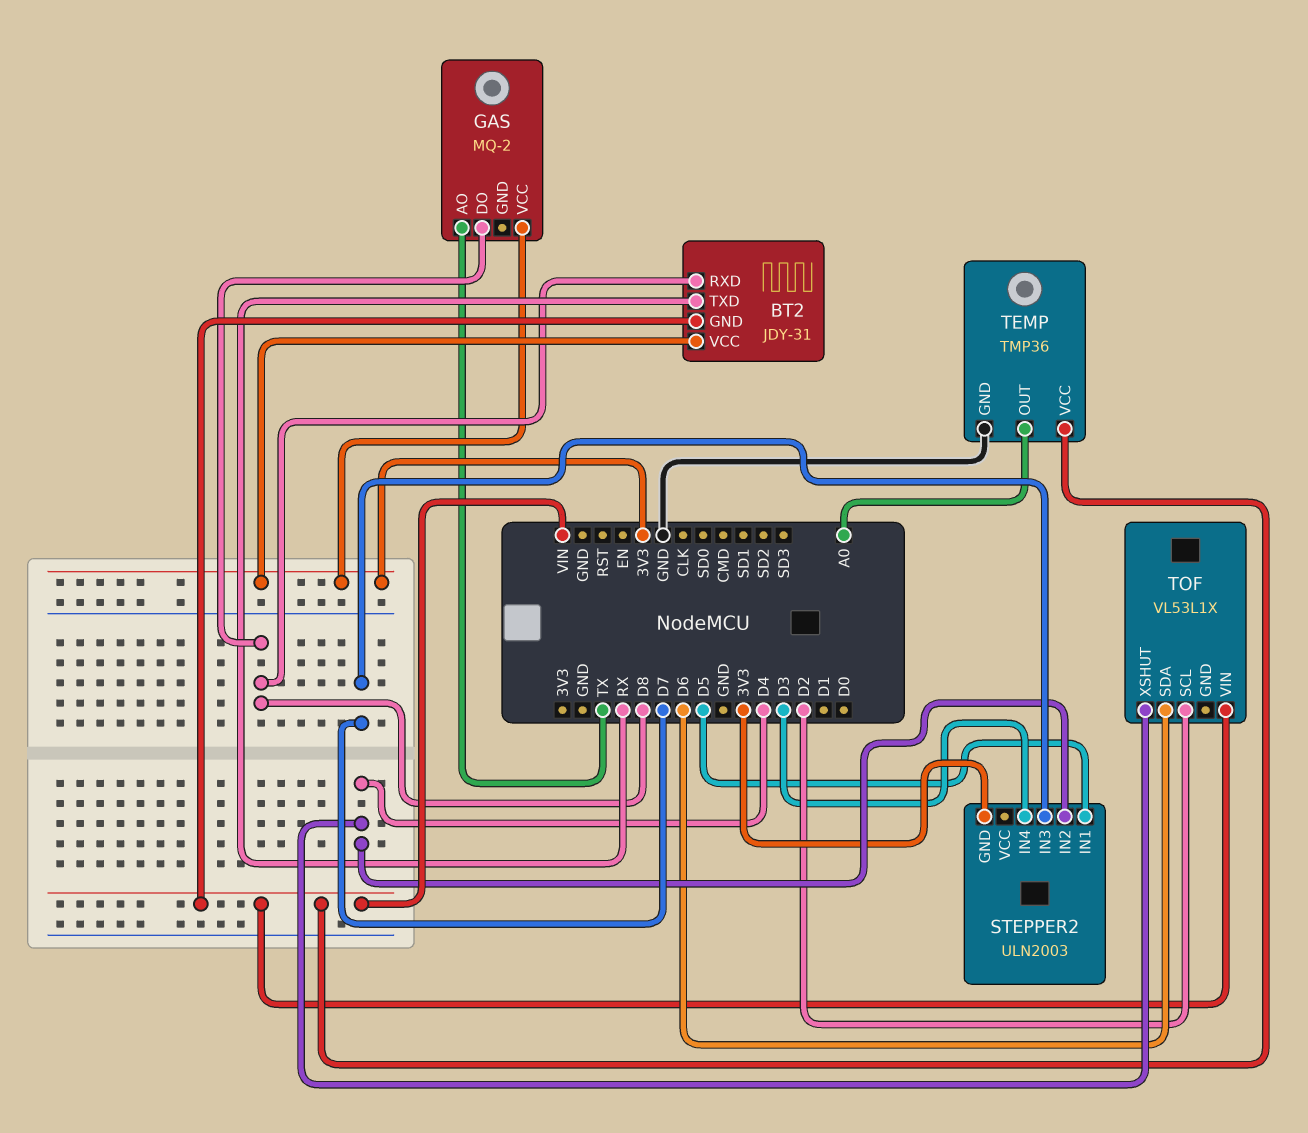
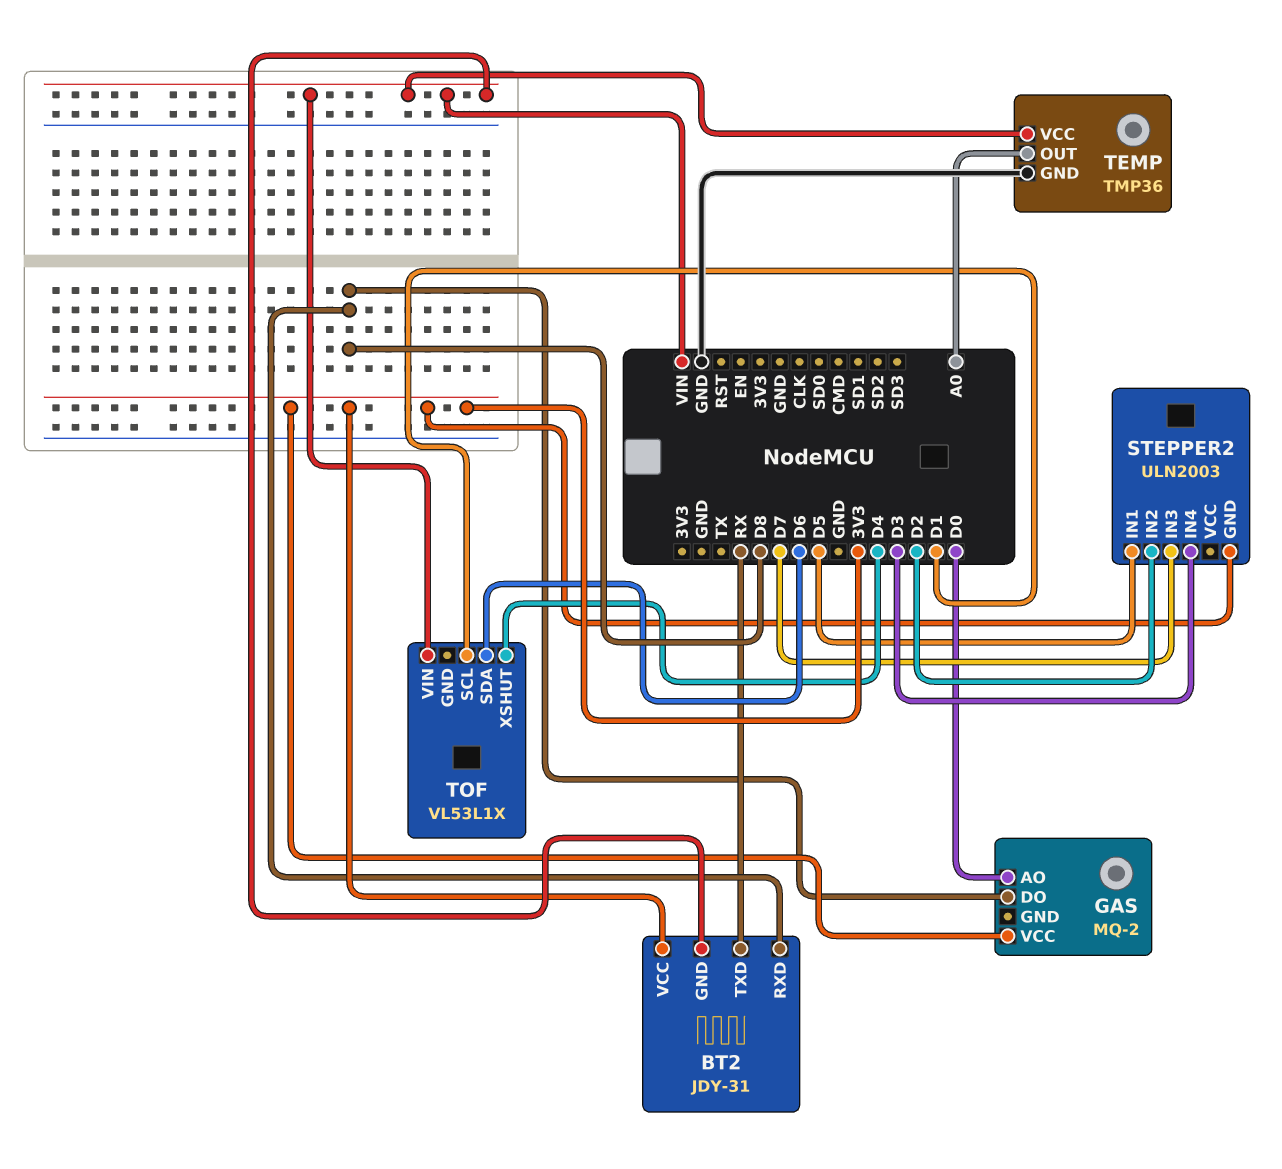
GAS pin AO: TX -> D0
STEPPER2 pin IN2: D4 -> D2
TOF pin SCL: D2 -> D1

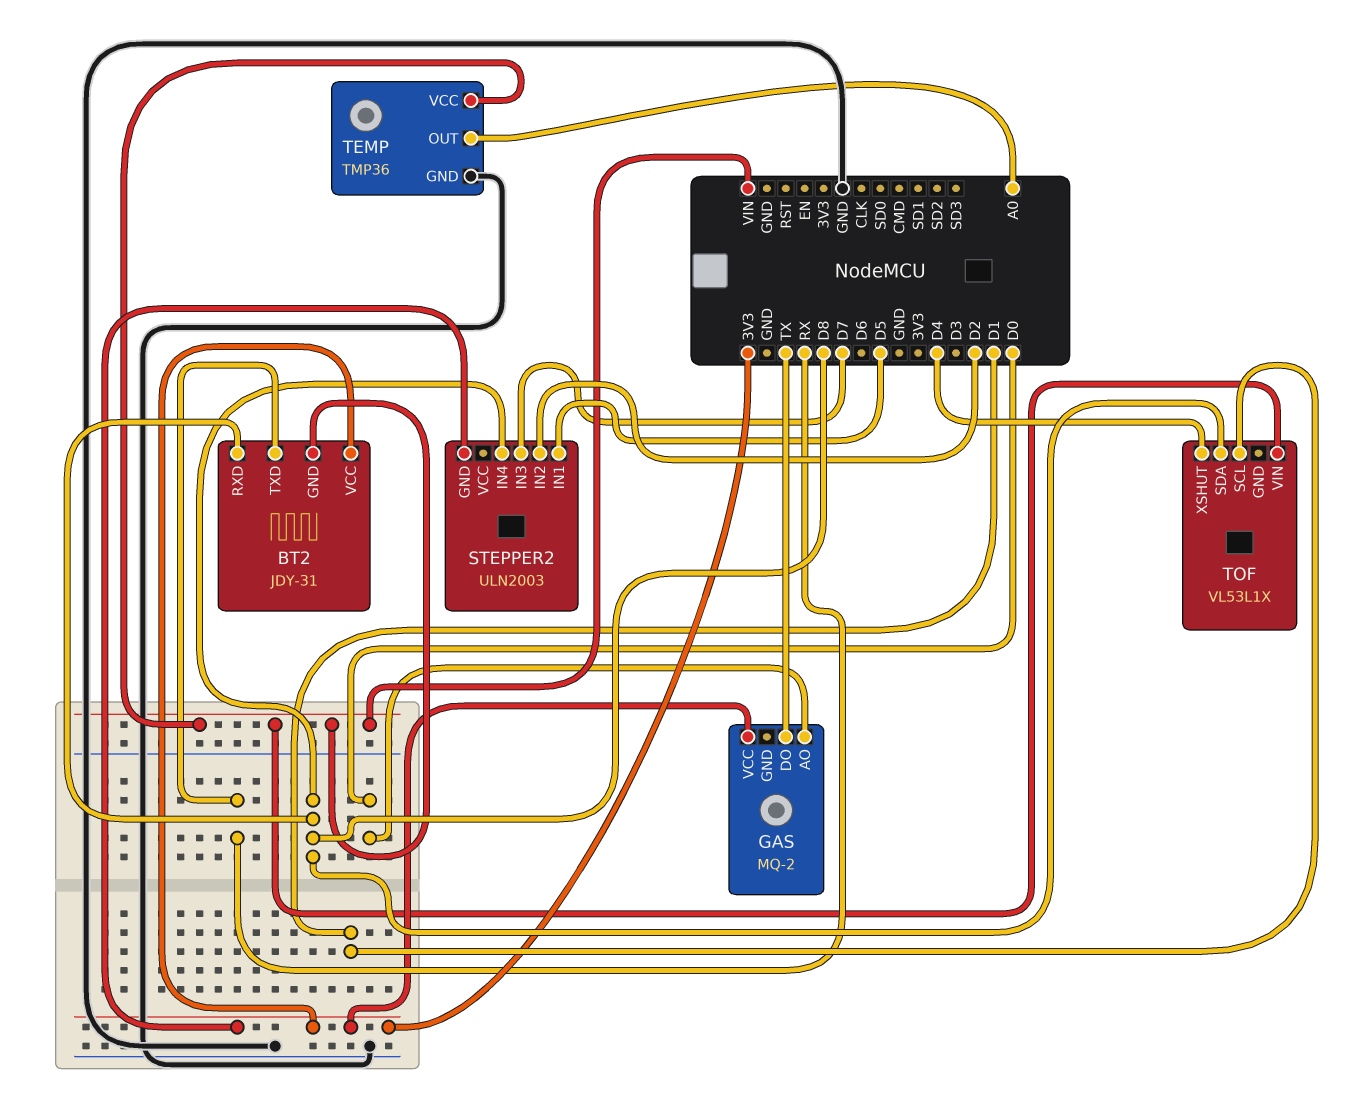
GAS pin DO: D8 -> TX
STEPPER2 pin IN4: D3 -> D8
TOF pin SDA: D6 -> D8

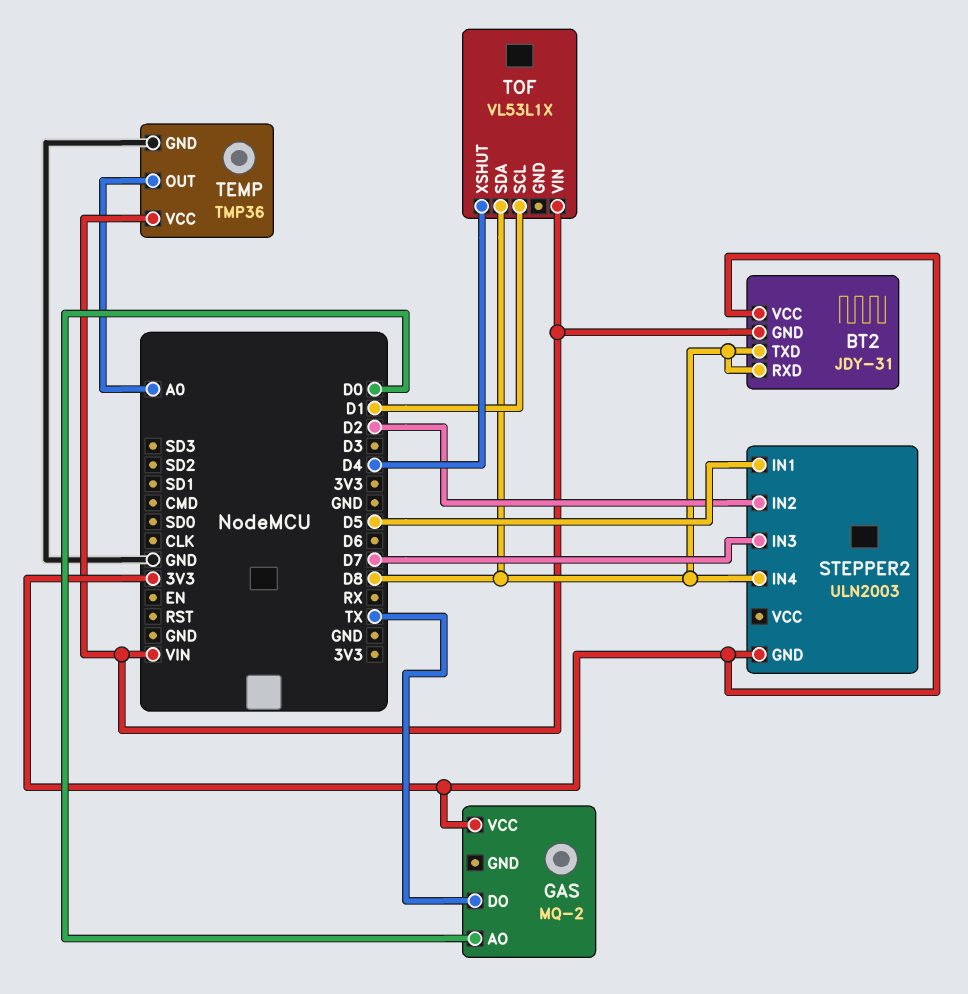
BT2 pin TXD: RX -> D8

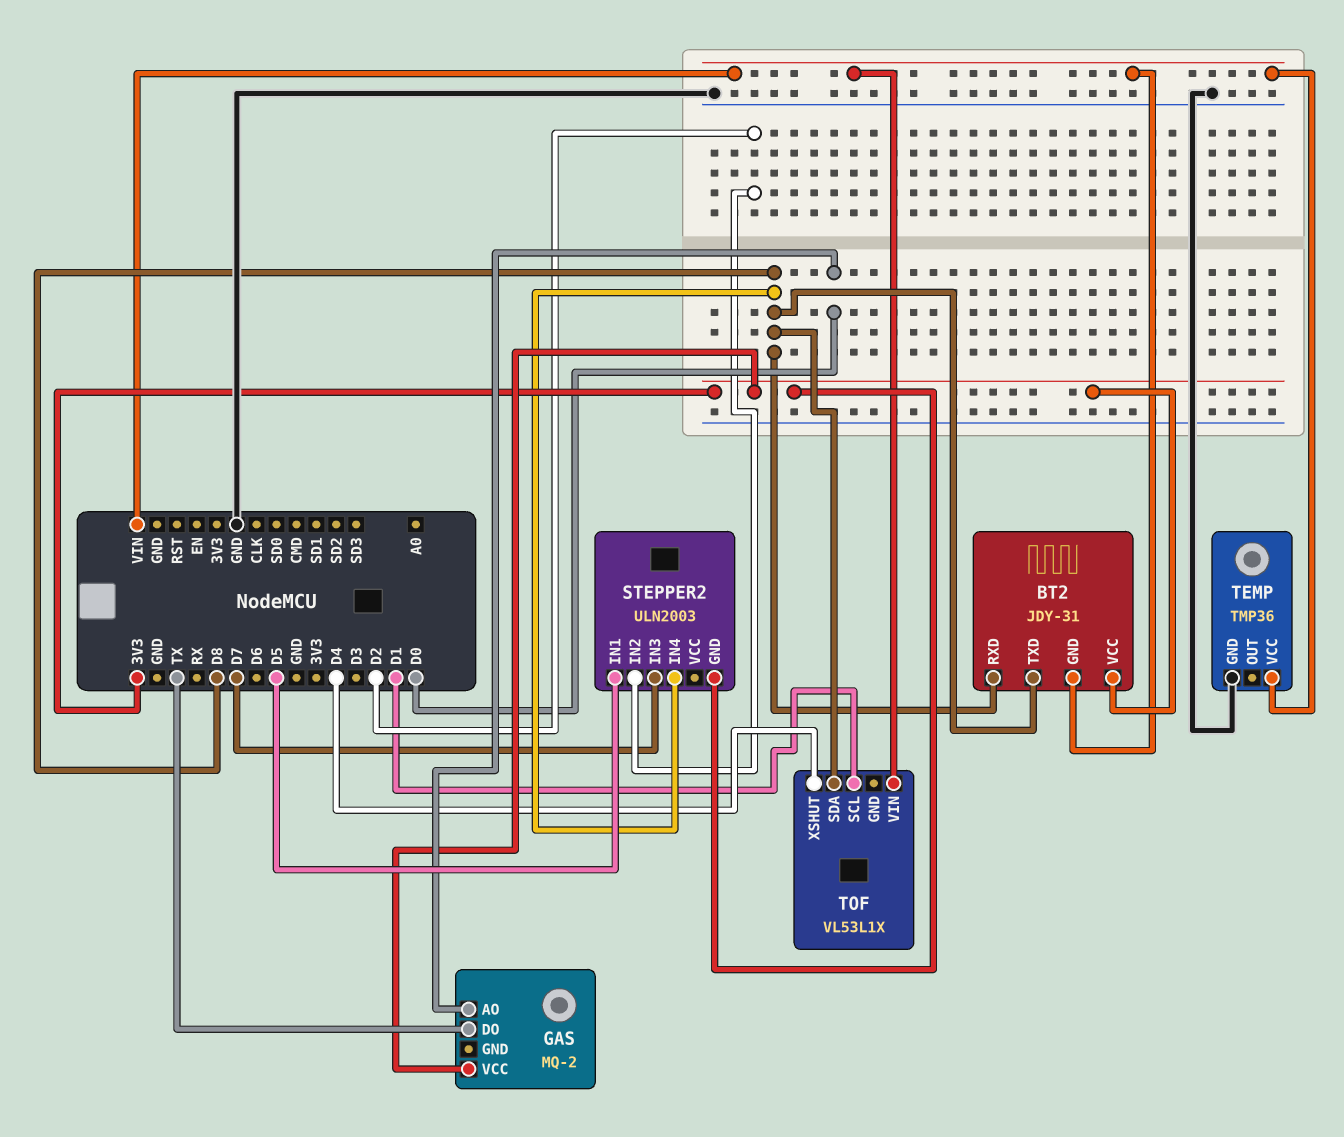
TEMP pin OUT: A0 -> none

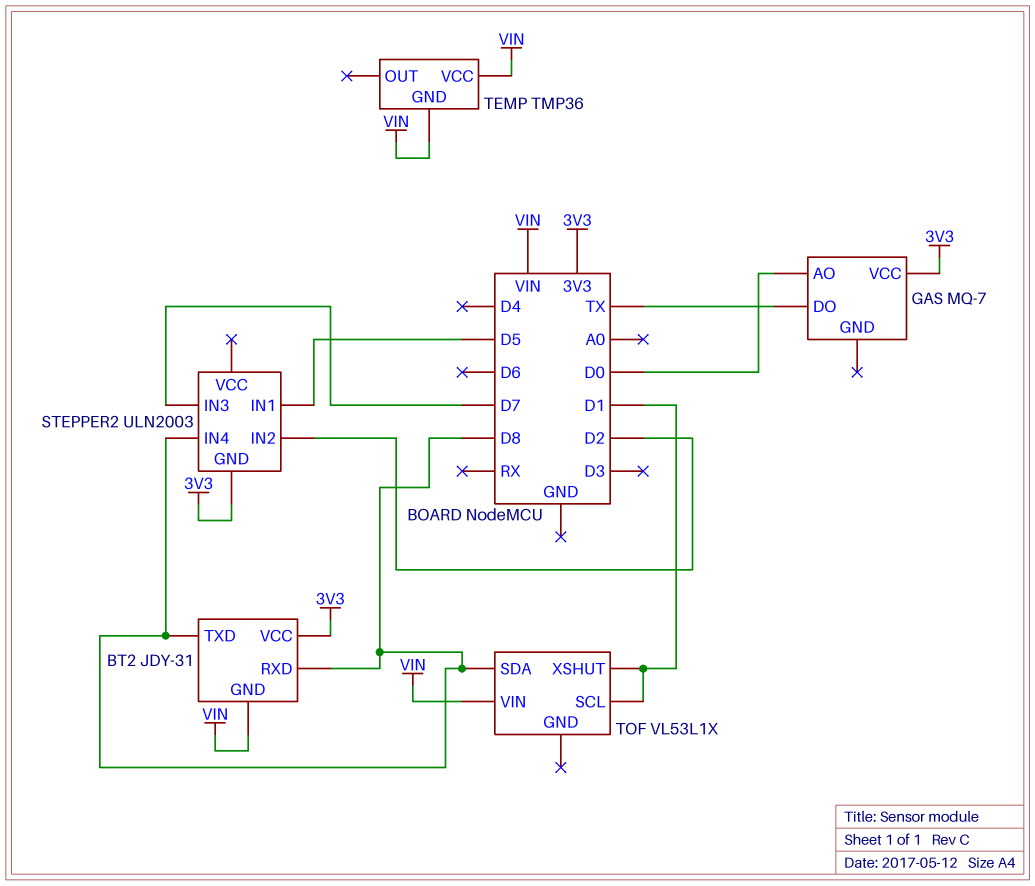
GAS: MQ-2 -> MQ-7
TEMP pin GND: GND -> VIN
TOF pin XSHUT: D4 -> D1

